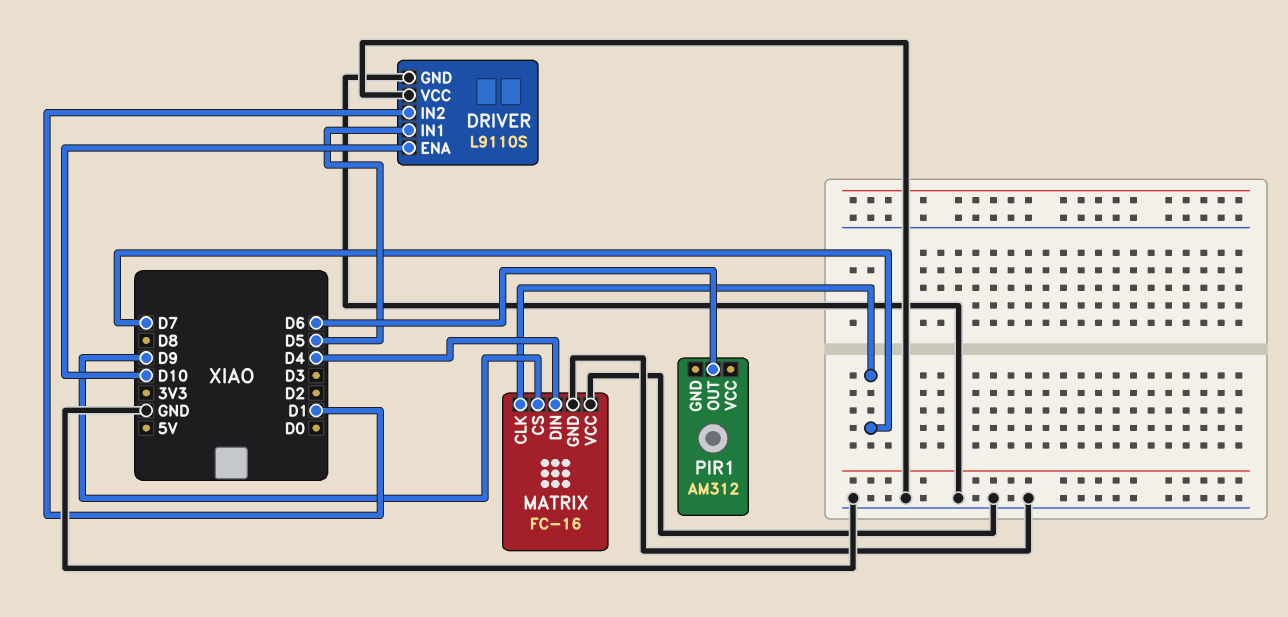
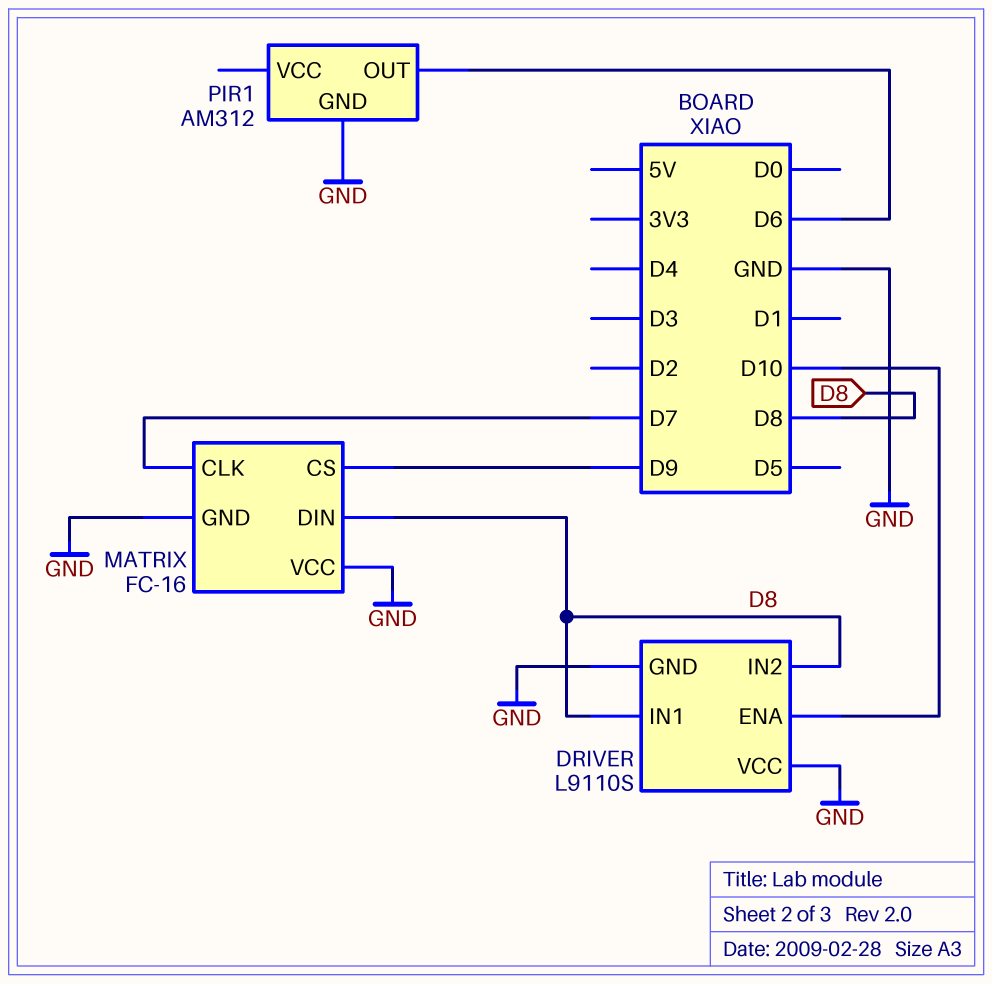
DRIVER pin IN1: D5 -> D8
DRIVER pin IN2: D1 -> D8
MATRIX pin DIN: D4 -> D8
PIR1 pin GND: none -> GND

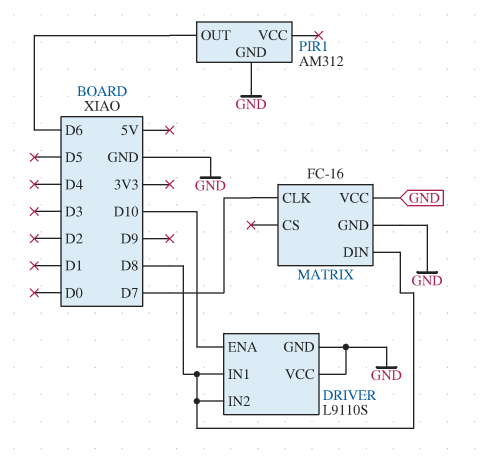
MATRIX pin CS: D9 -> none

